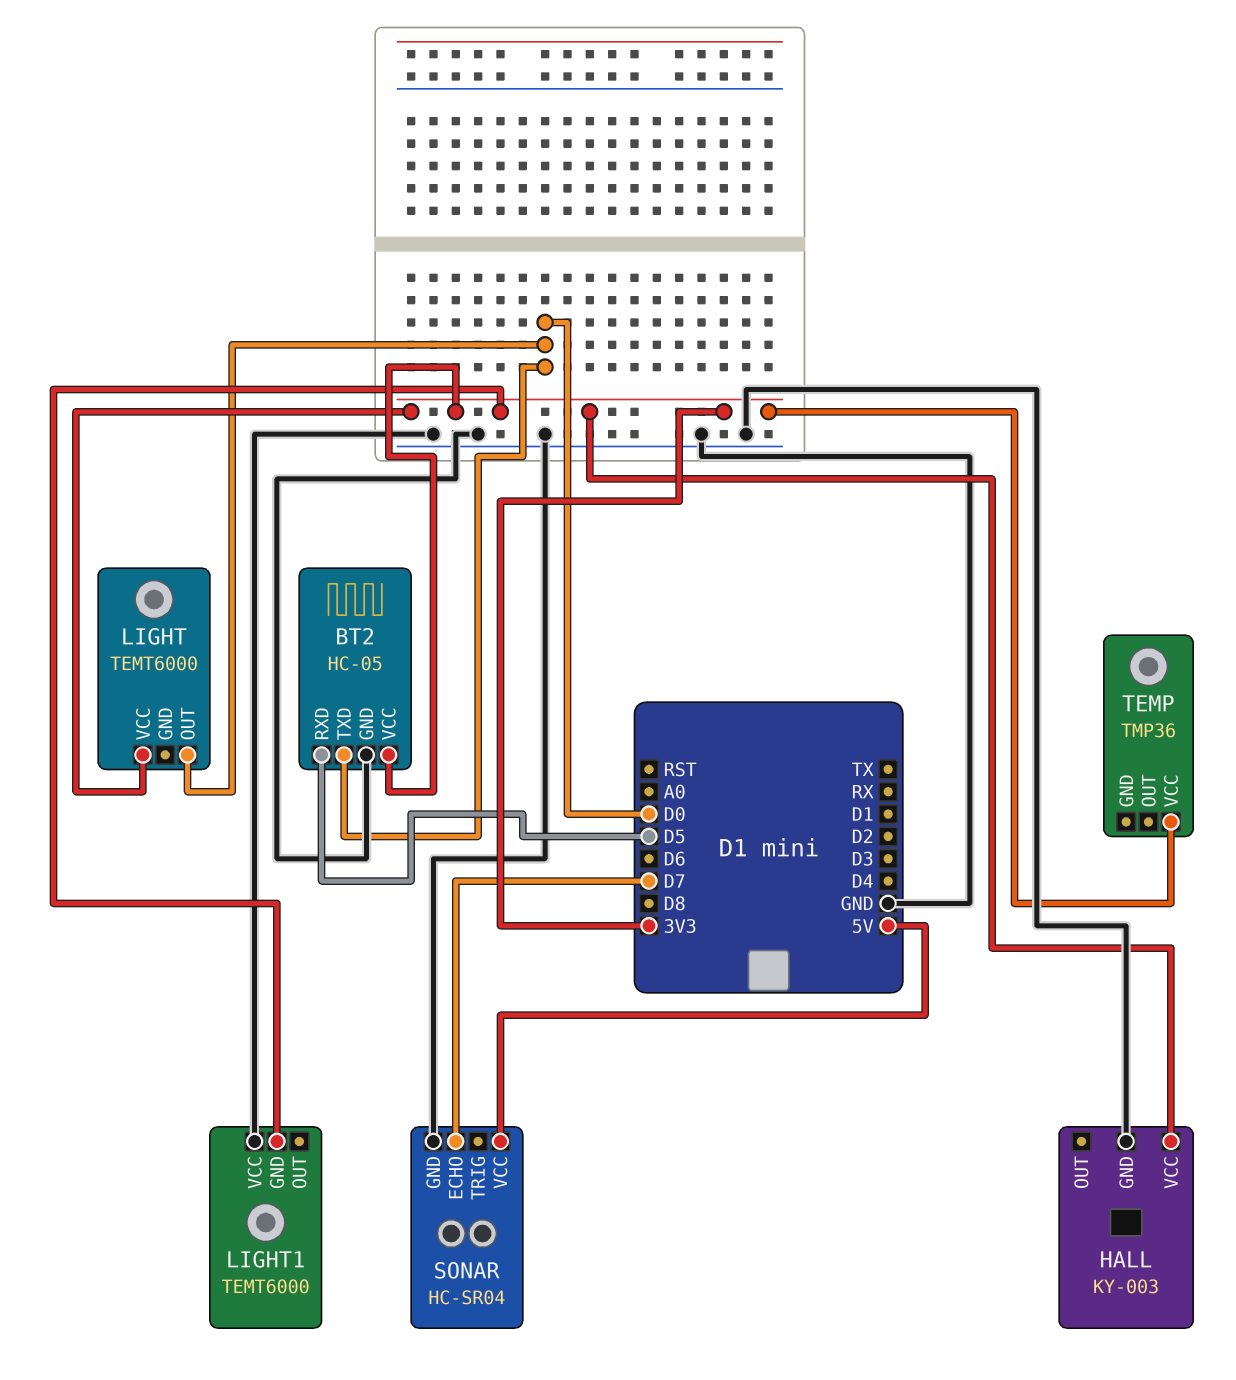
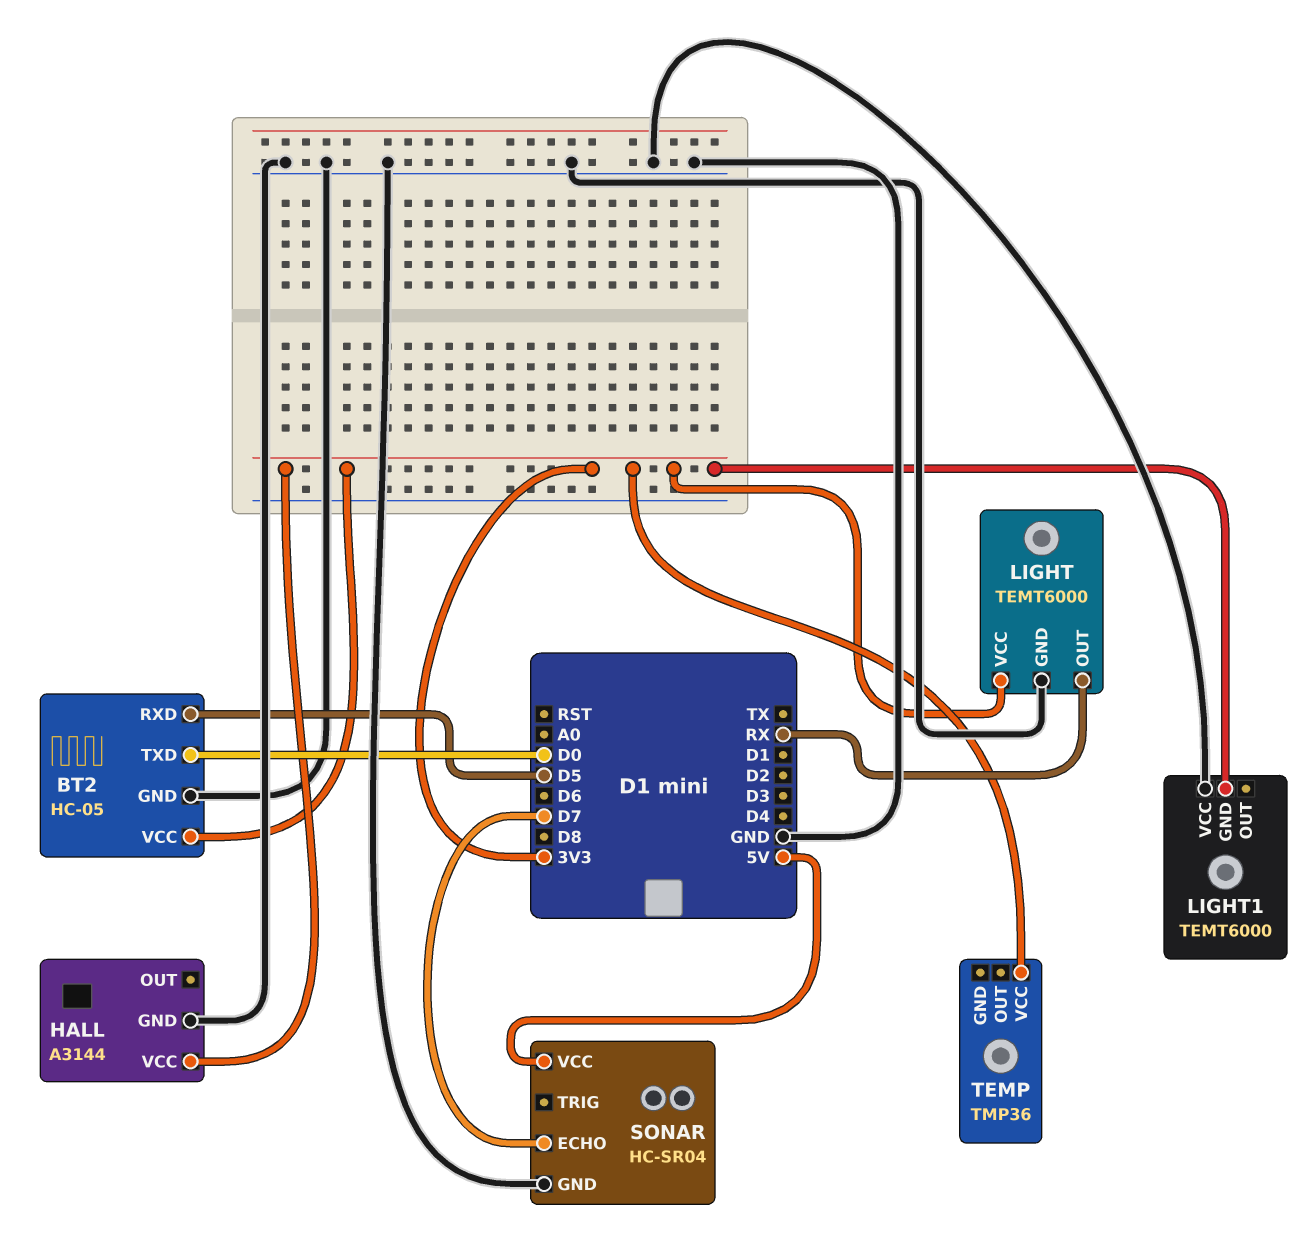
HALL: KY-003 -> A3144
LIGHT pin GND: none -> GND
LIGHT pin OUT: D0 -> RX

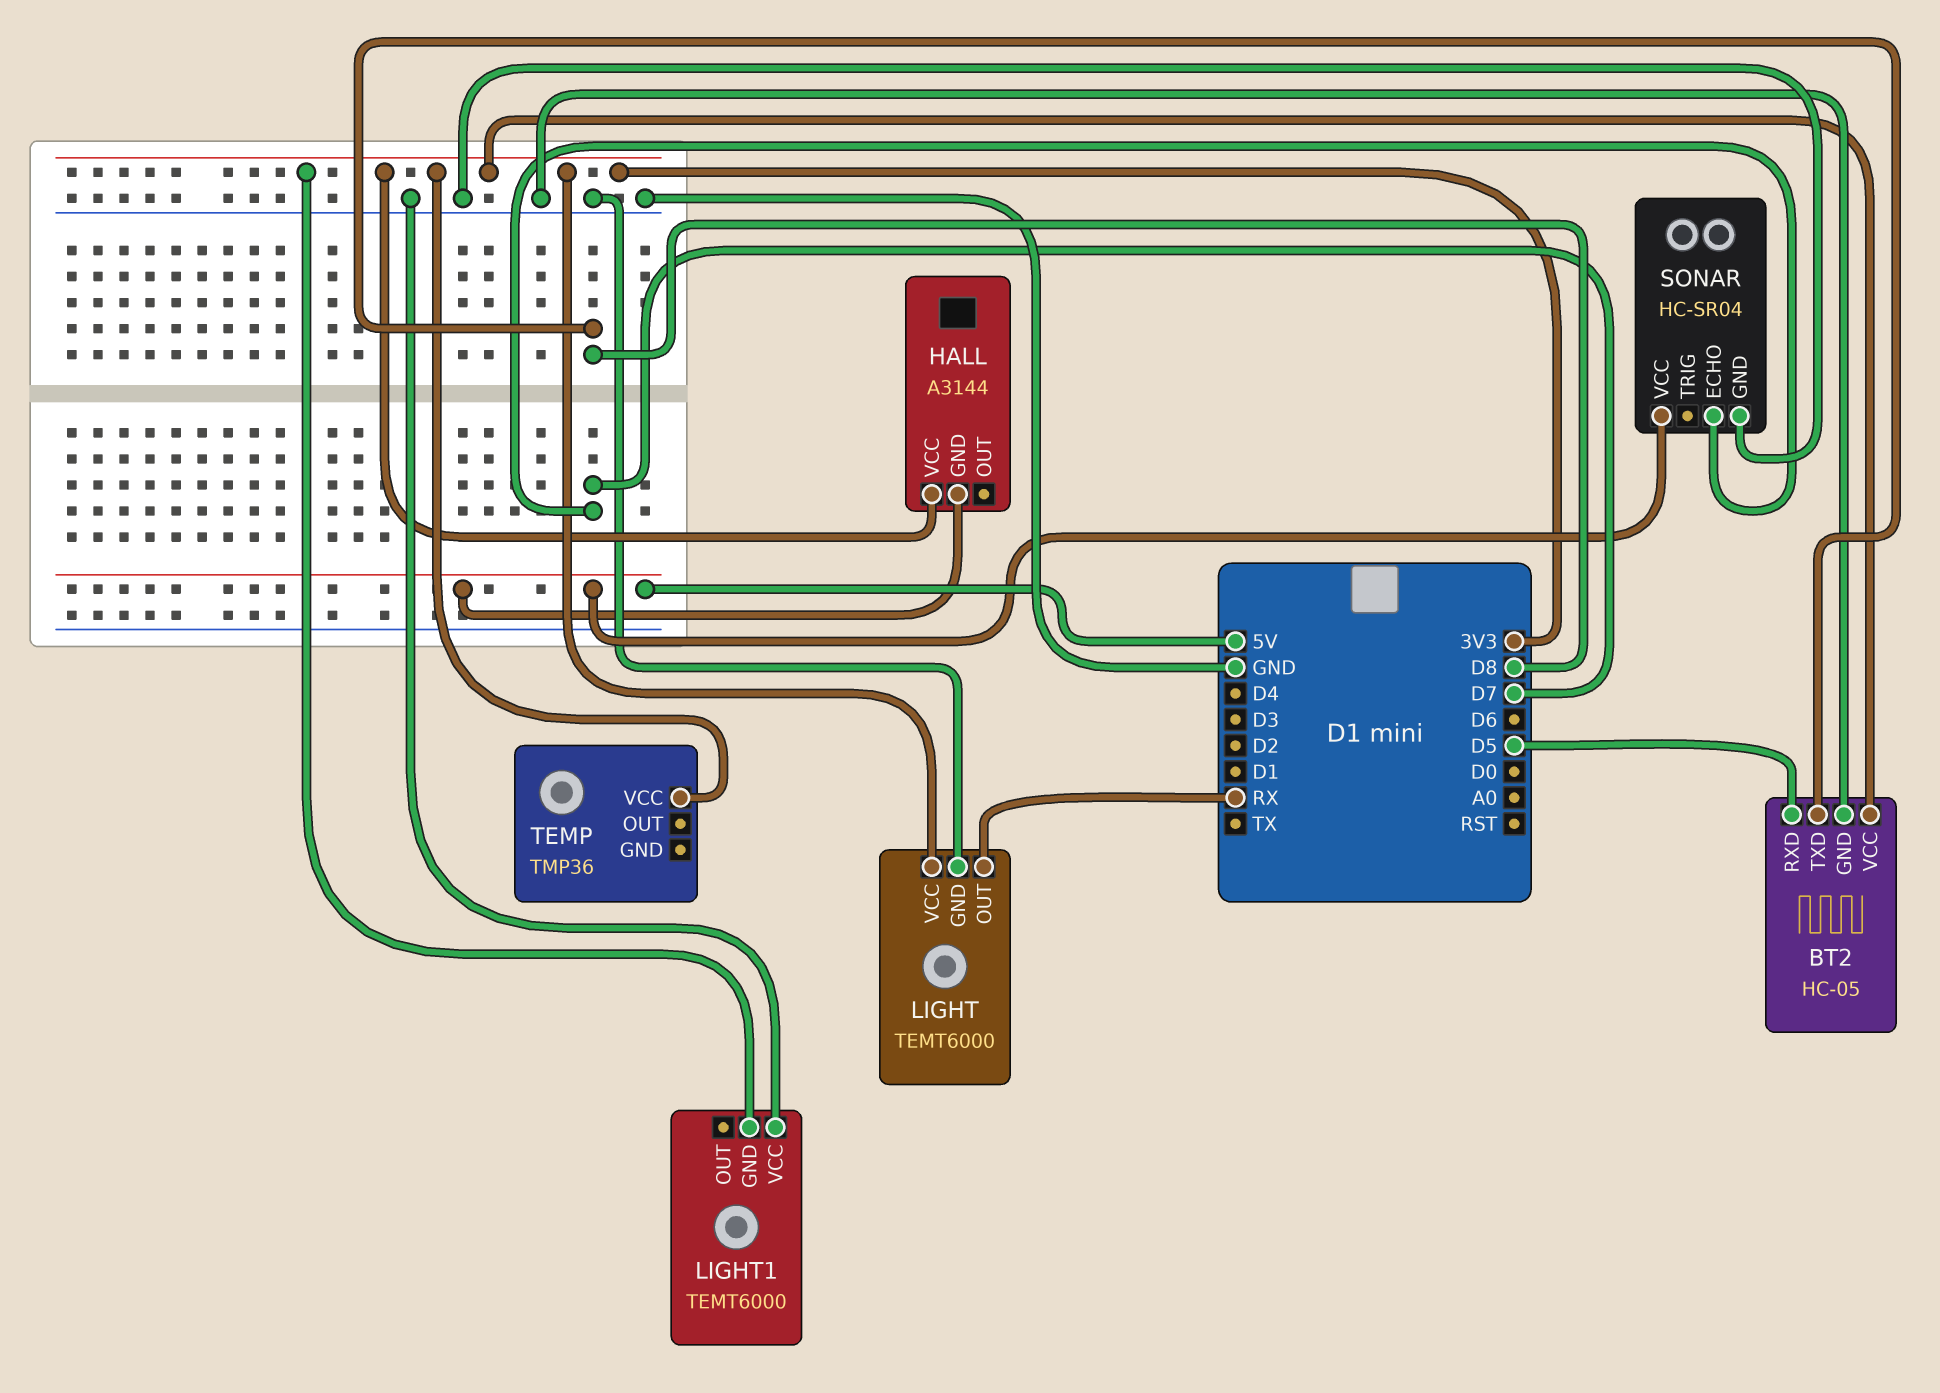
BT2 pin TXD: D0 -> D8
HALL pin GND: GND -> 5V

